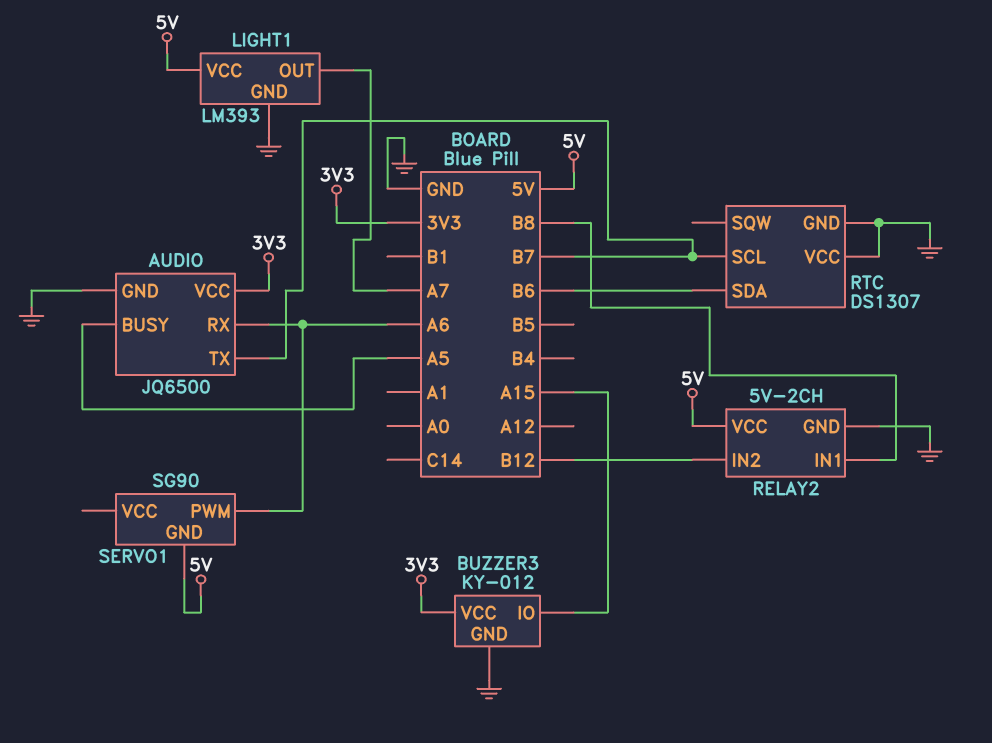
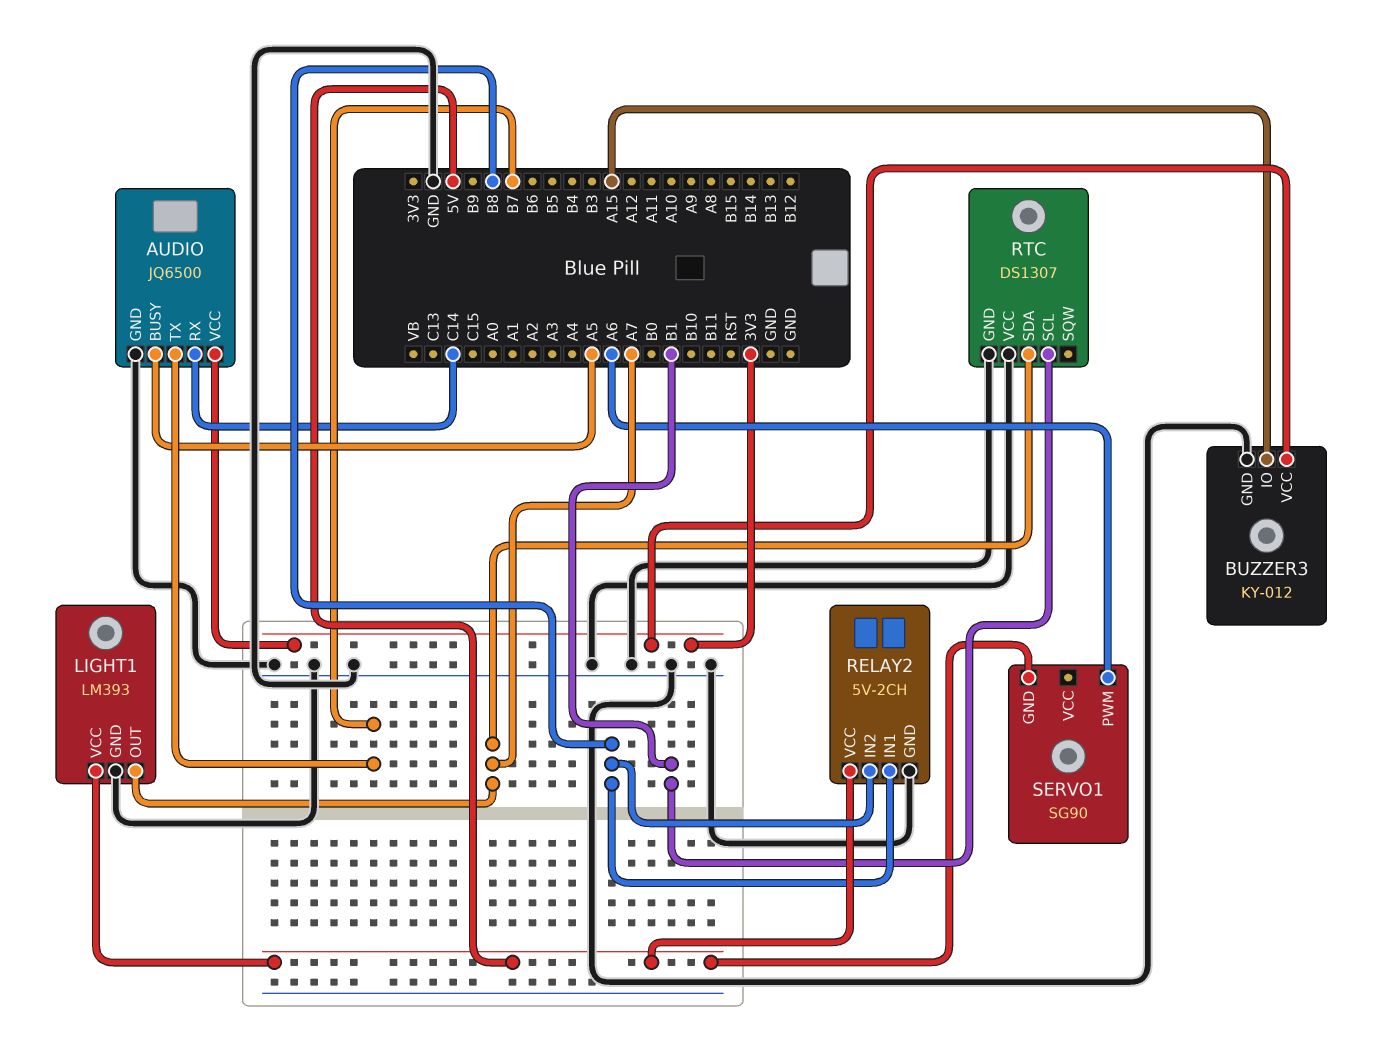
AUDIO pin RX: A6 -> C14
RELAY2 pin IN2: B12 -> B8
RTC pin SCL: B7 -> B1
RTC pin SDA: B6 -> A7

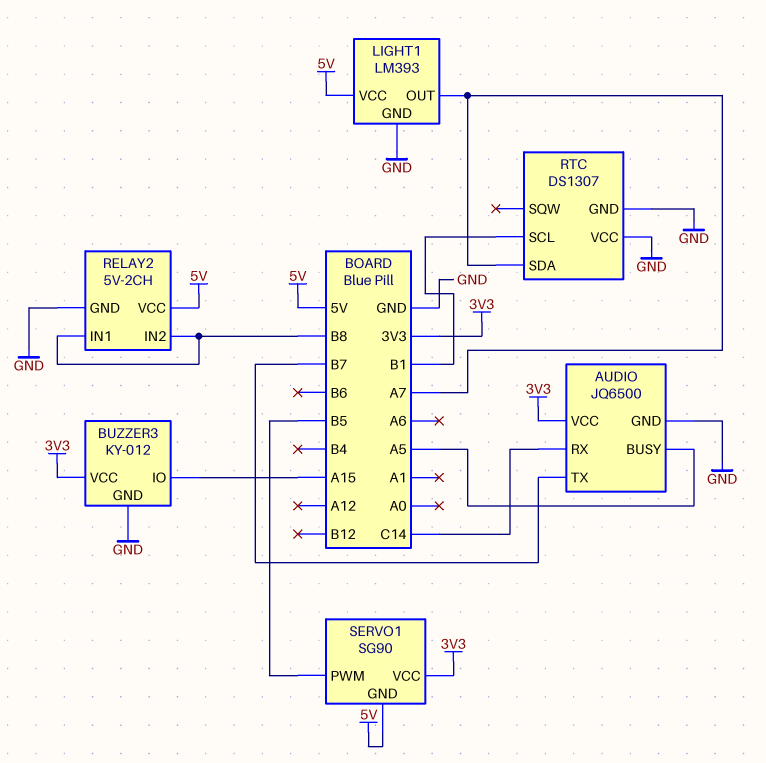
SERVO1 pin PWM: A6 -> B5
SERVO1 pin VCC: none -> 3V3

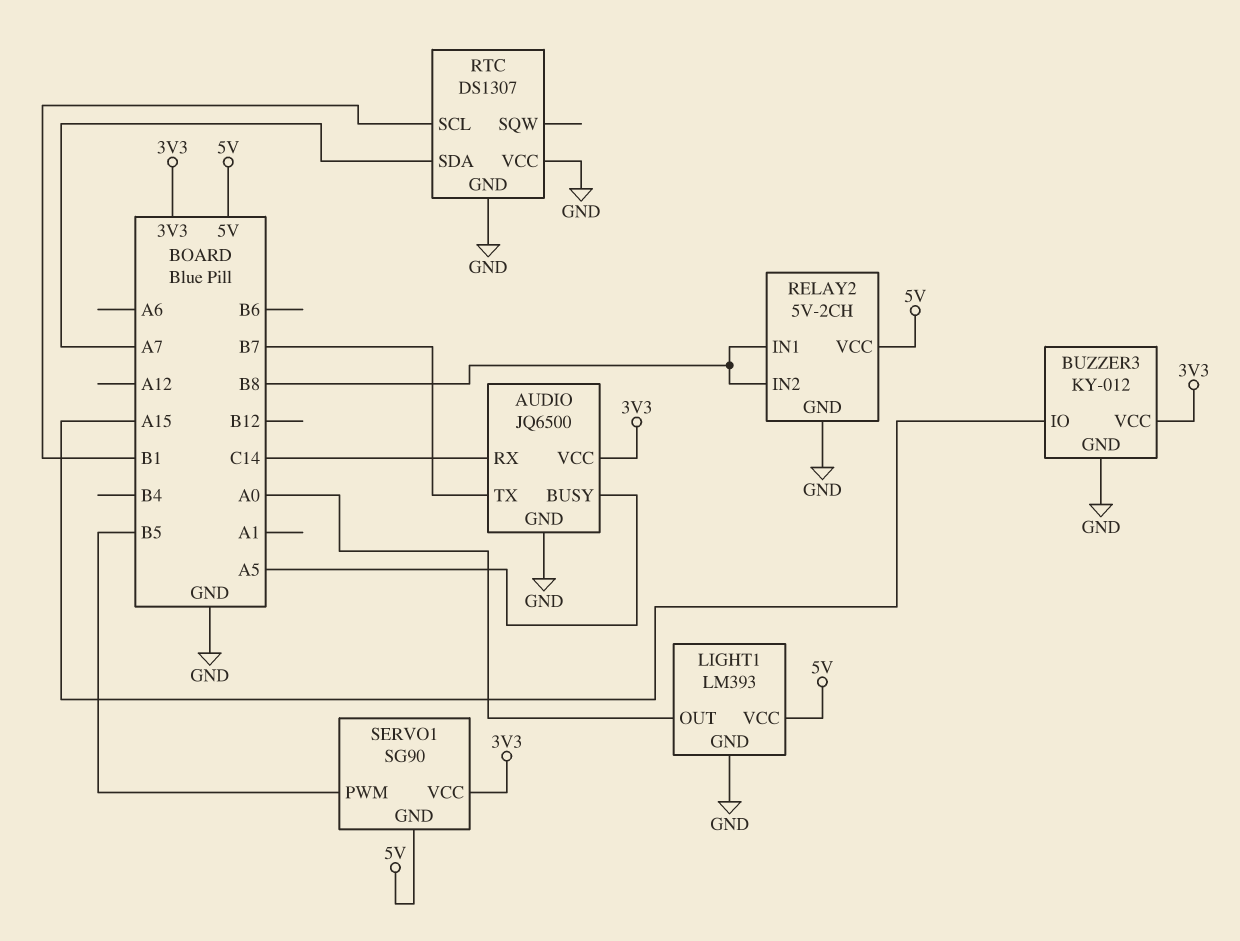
LIGHT1 pin OUT: A7 -> A0

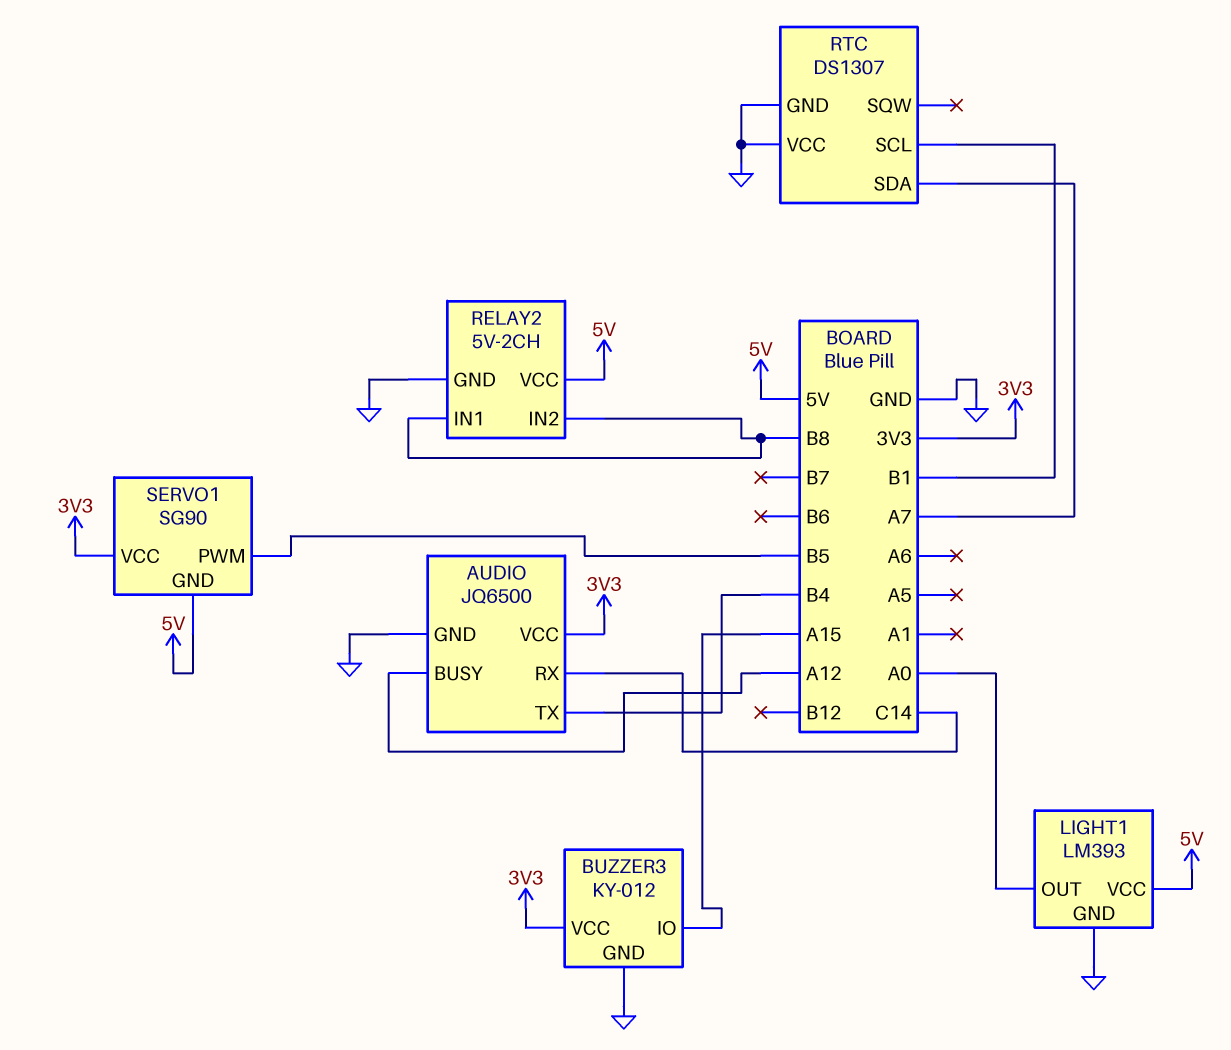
AUDIO pin BUSY: A5 -> A12
AUDIO pin TX: B7 -> B4

